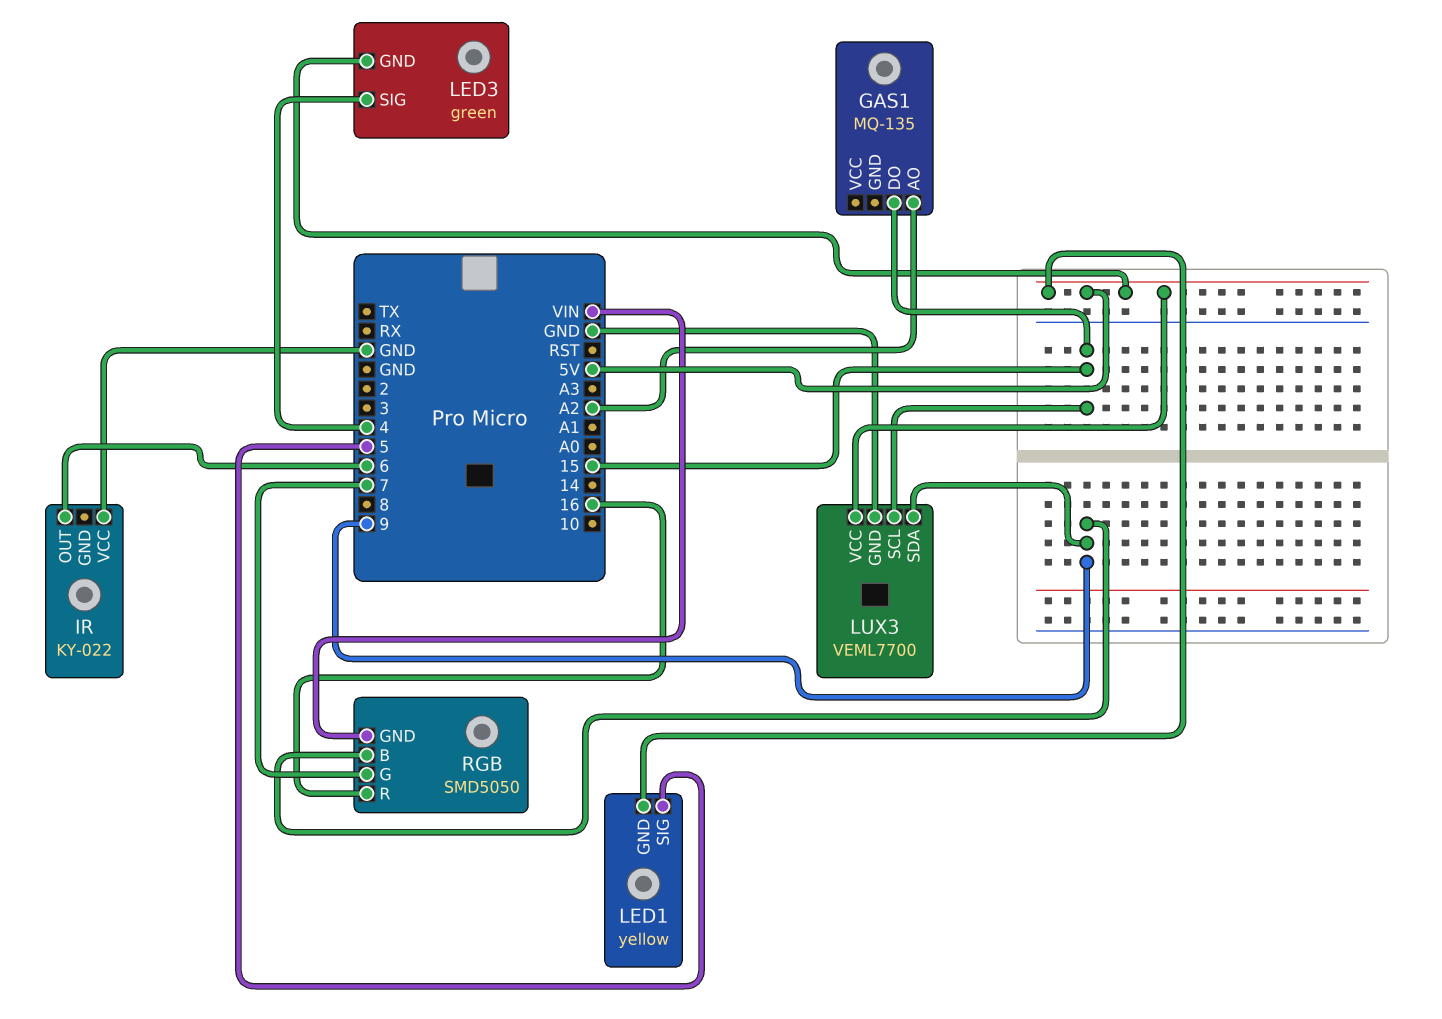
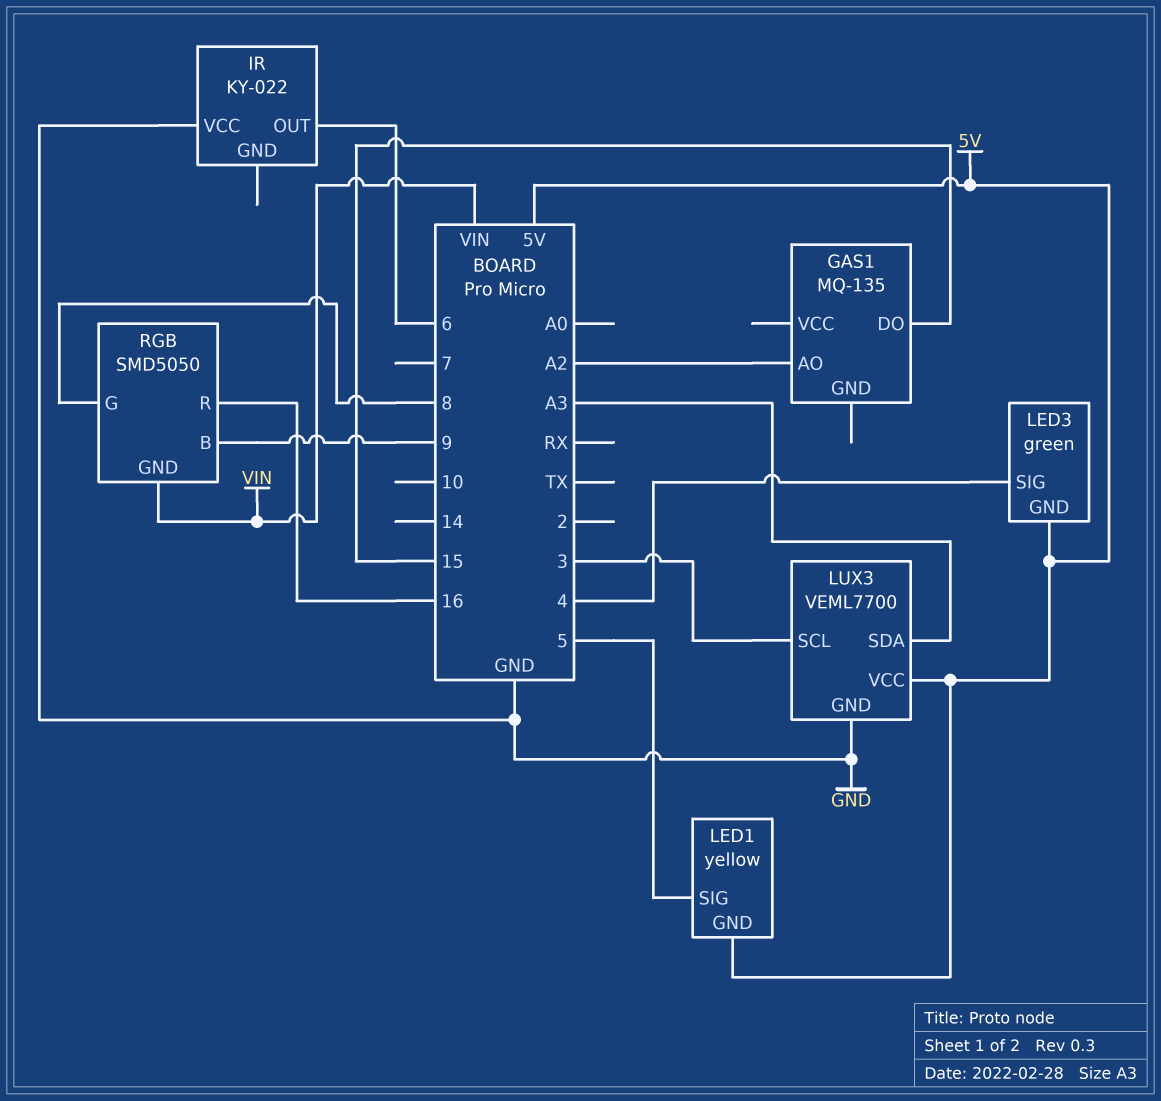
LUX3 pin SCL: 15 -> 3
LUX3 pin SDA: 9 -> A3
RGB pin G: 7 -> 8

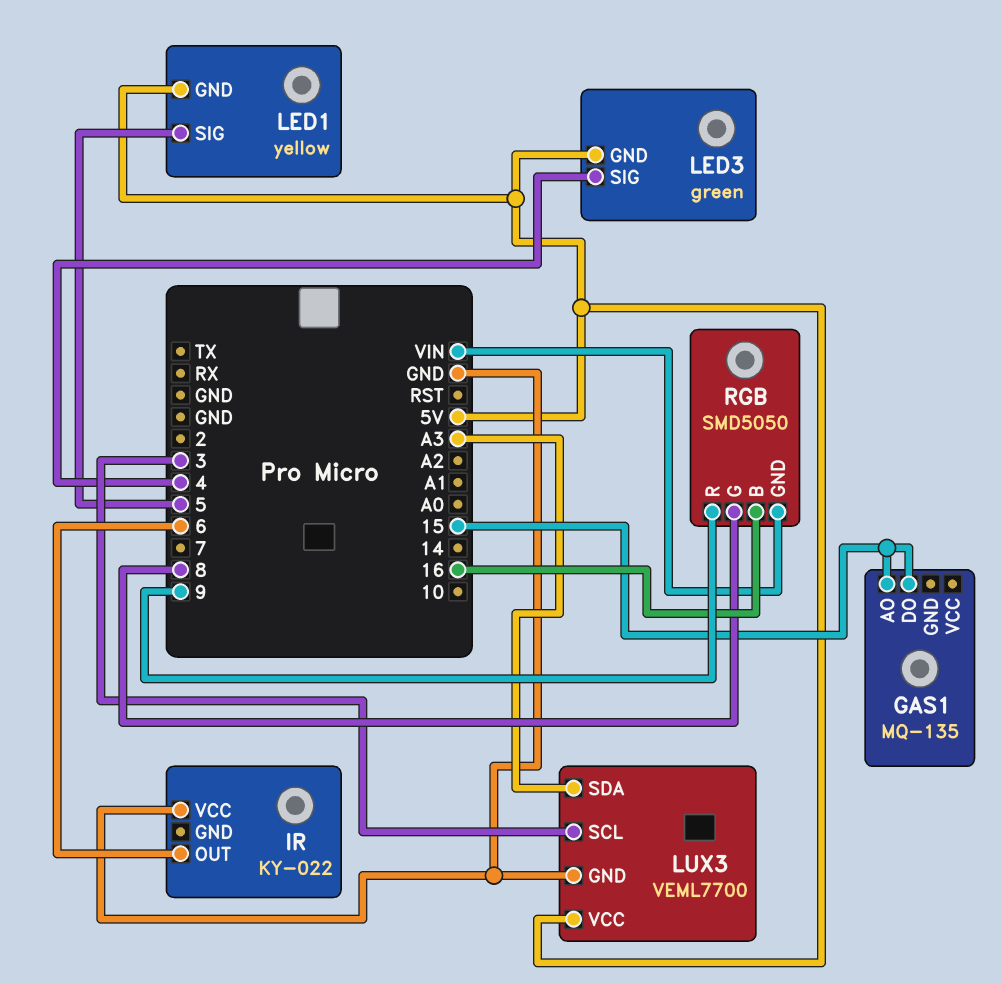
GAS1 pin AO: A2 -> 15
RGB pin B: 9 -> 16
RGB pin R: 16 -> 9

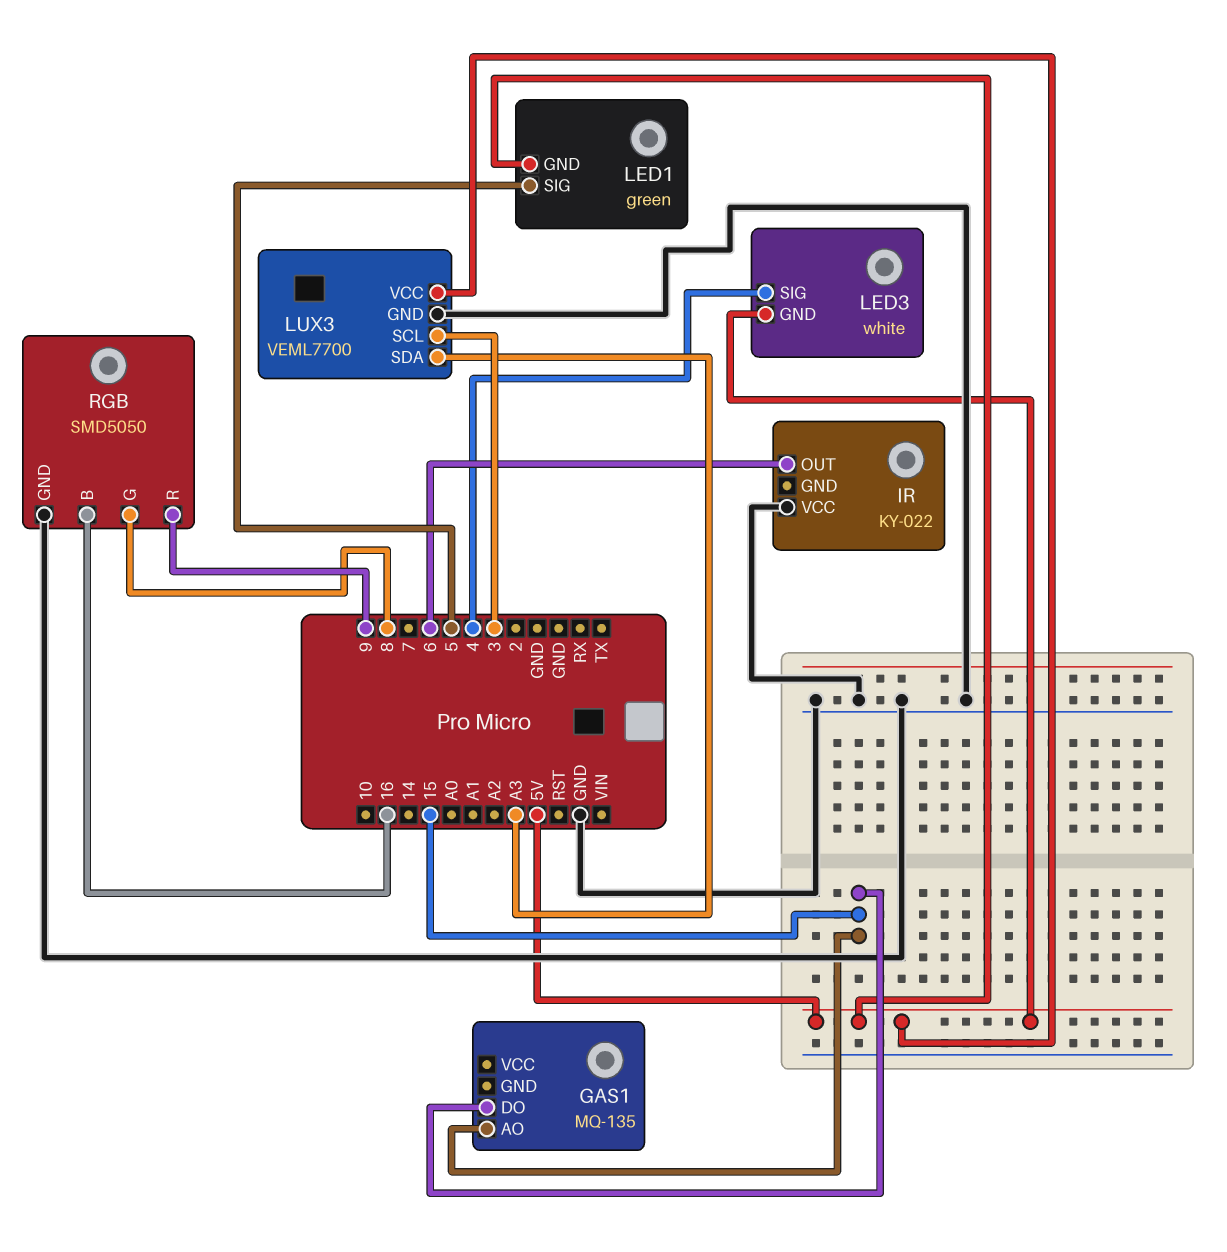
LED1: yellow -> green
LED3: green -> white
RGB pin GND: VIN -> GND

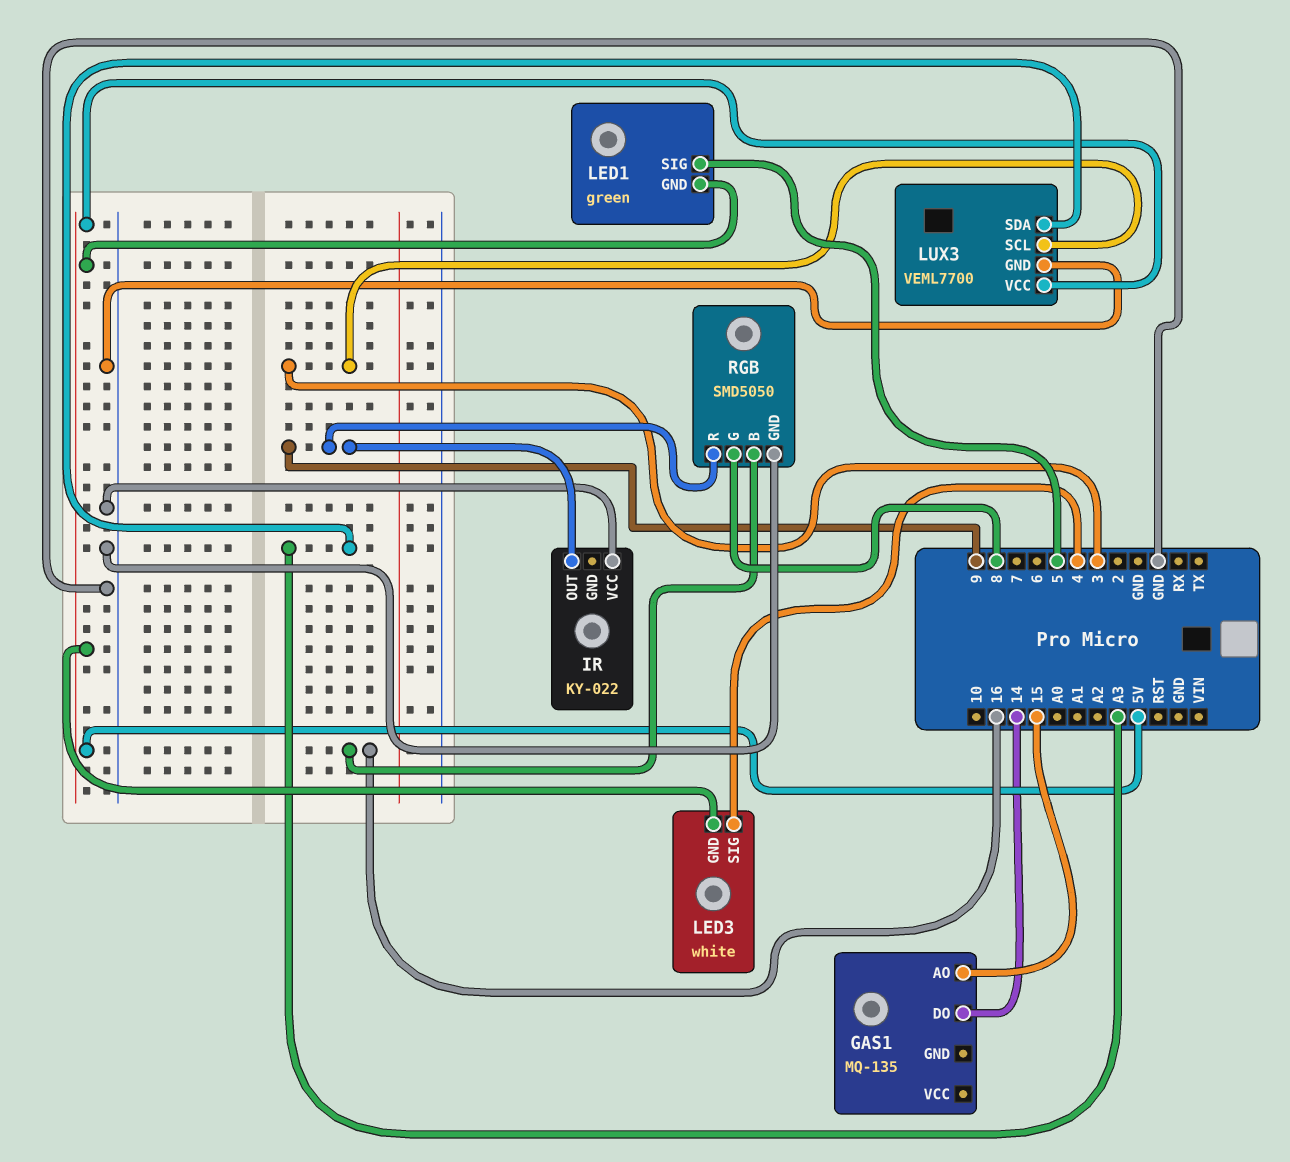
GAS1 pin DO: 15 -> 14
IR pin OUT: 6 -> 9

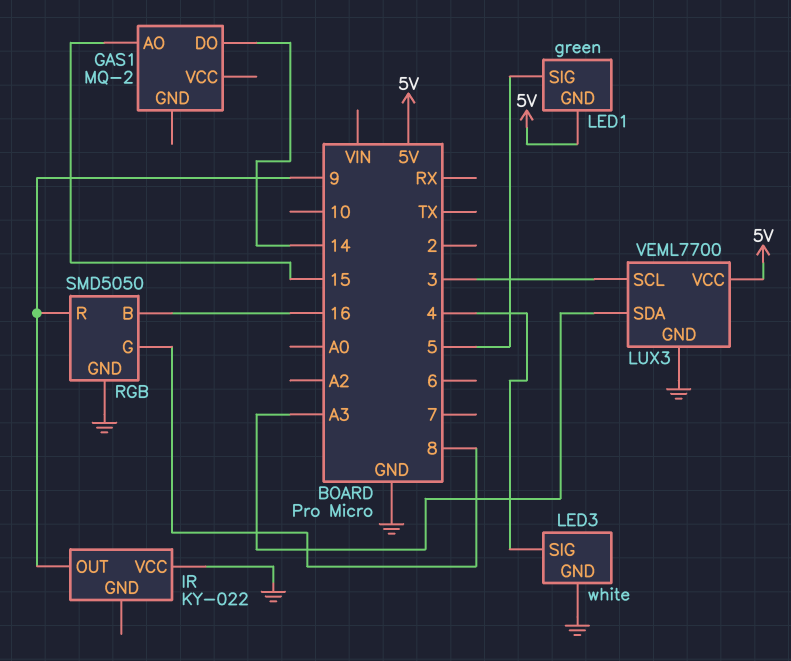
GAS1: MQ-135 -> MQ-2
LED3 pin GND: 5V -> GND

